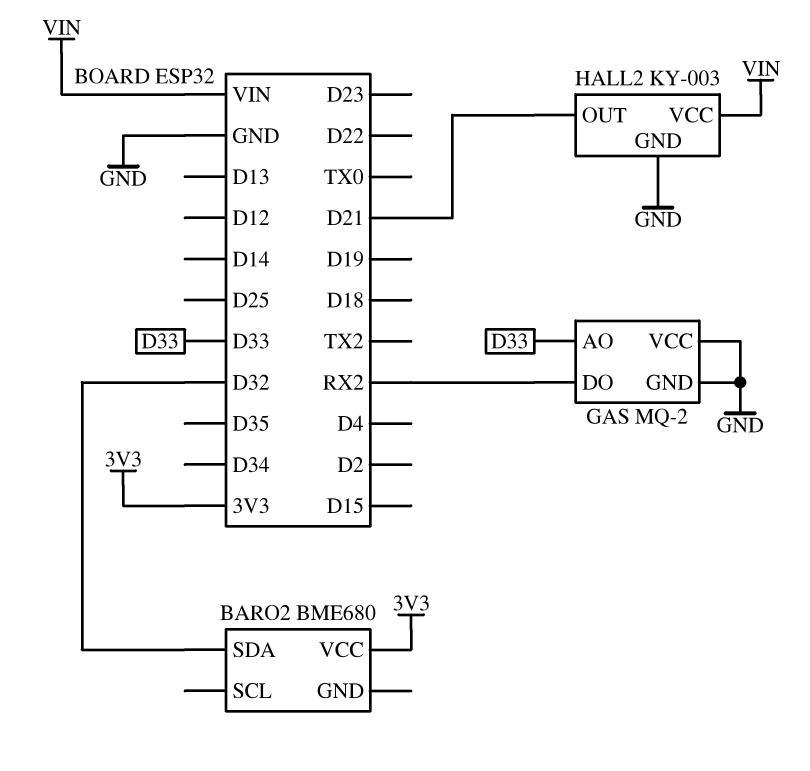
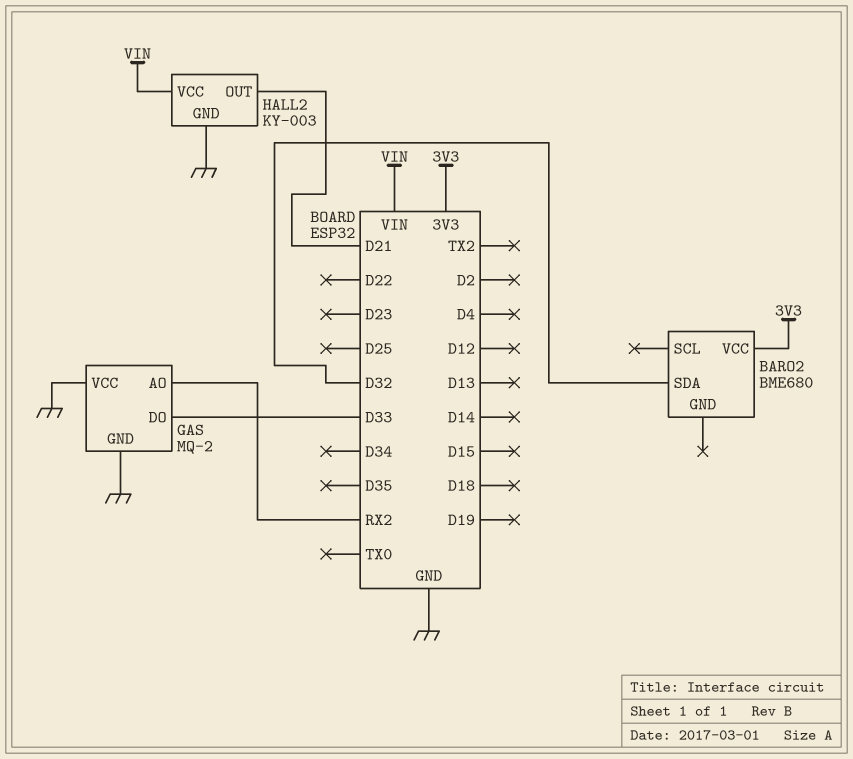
GAS pin AO: D33 -> RX2
GAS pin DO: RX2 -> D33

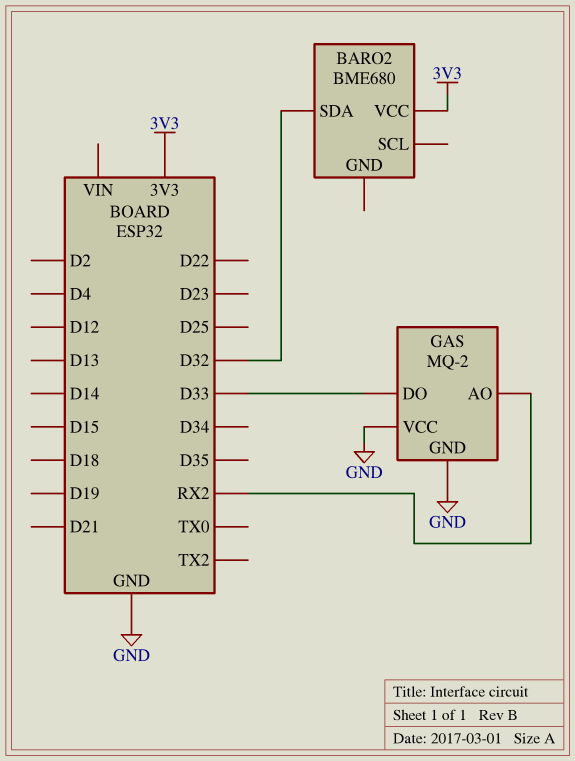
HALL2: KY-003 -> none
HALL2 pin GND: GND -> none
HALL2 pin OUT: D21 -> none
HALL2 pin VCC: VIN -> none

